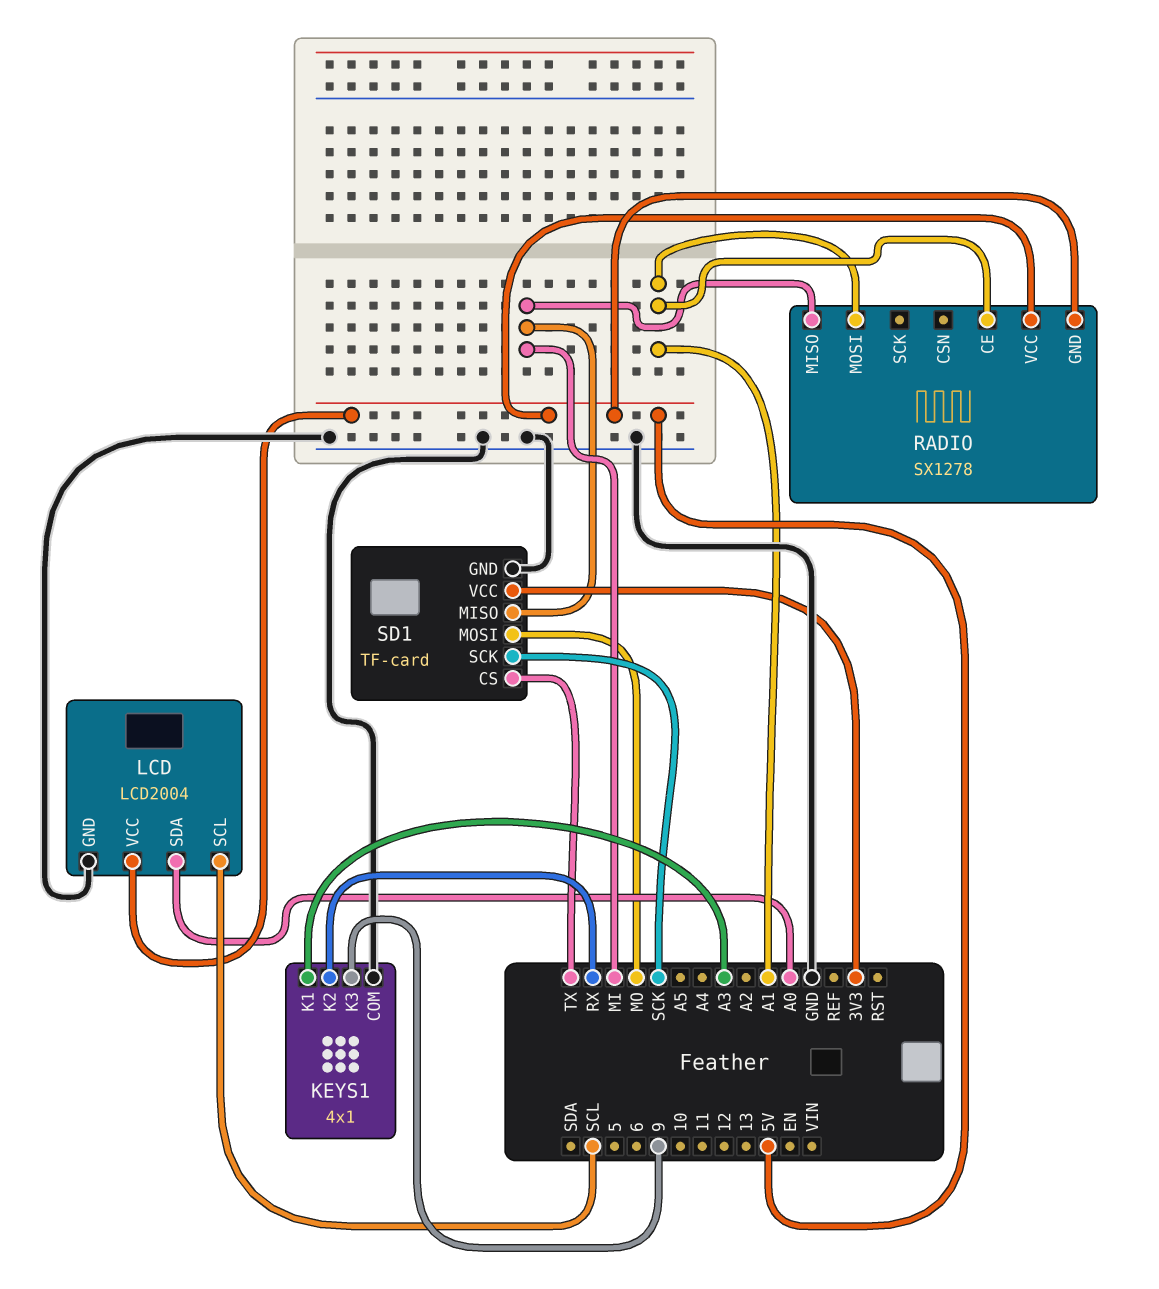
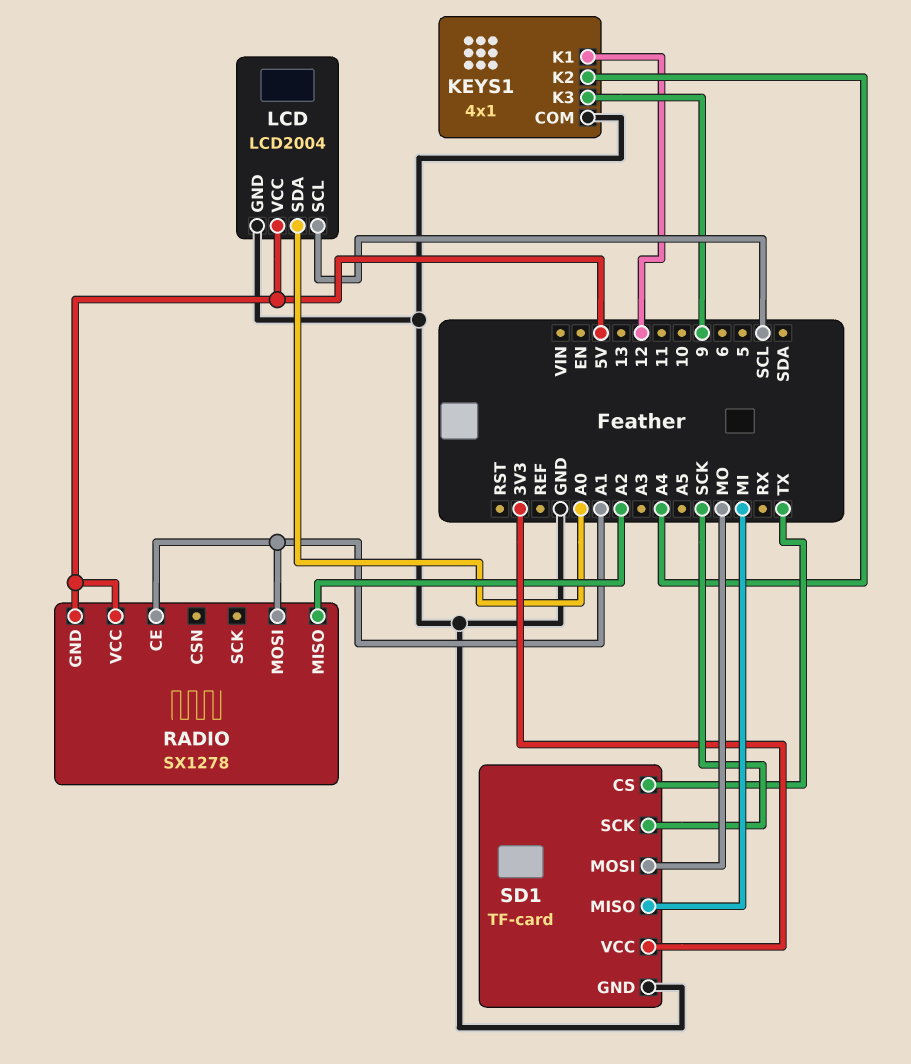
KEYS1 pin K1: A3 -> 12
KEYS1 pin K2: RX -> A4
RADIO pin MISO: MI -> A2

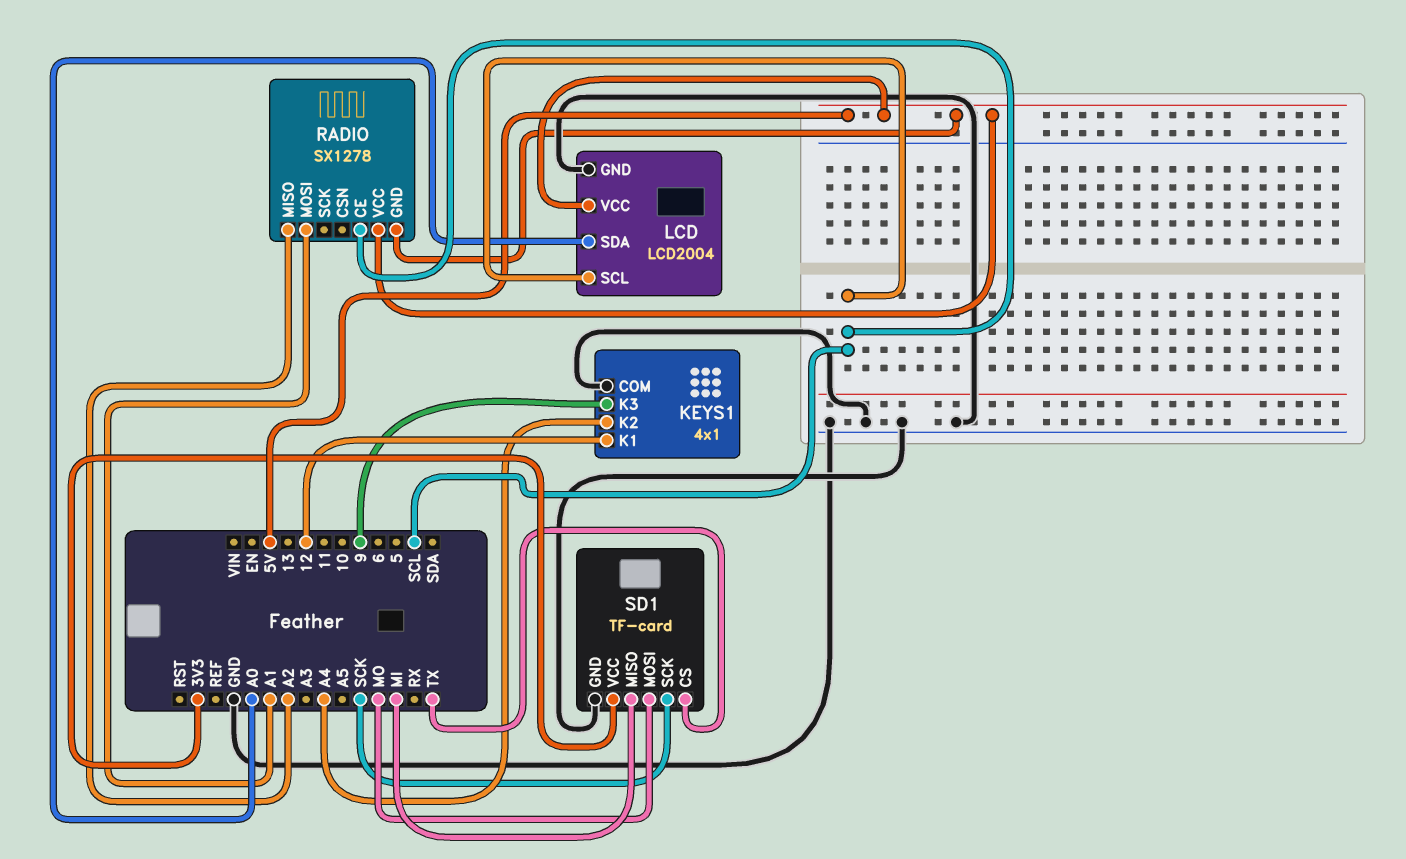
RADIO pin CE: A1 -> SCL

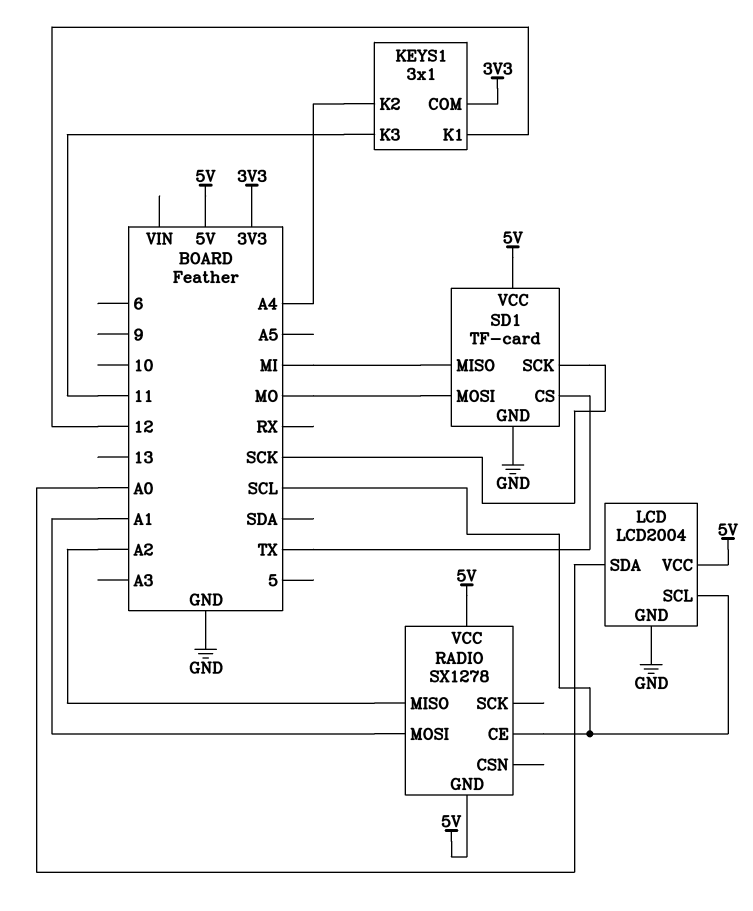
KEYS1: 4x1 -> 3x1
KEYS1 pin COM: GND -> 3V3
KEYS1 pin K3: 9 -> 11
SD1 pin VCC: 3V3 -> 5V

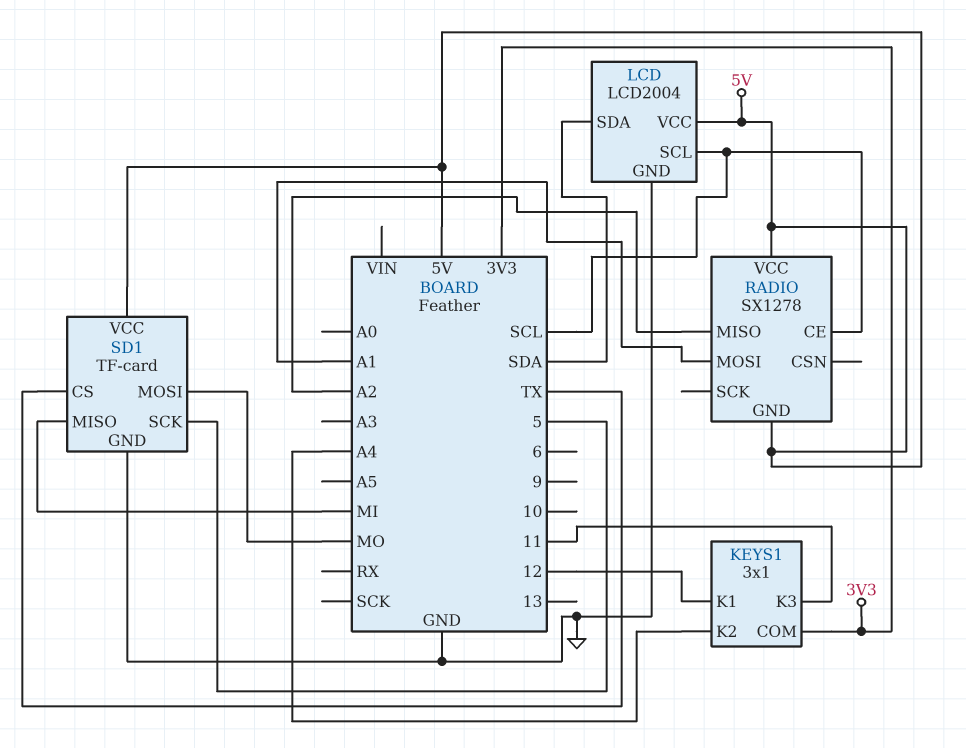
LCD pin SDA: A0 -> SDA
SD1 pin SCK: SCK -> 5

